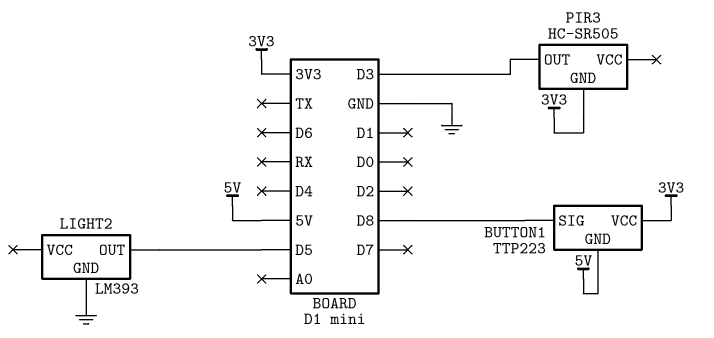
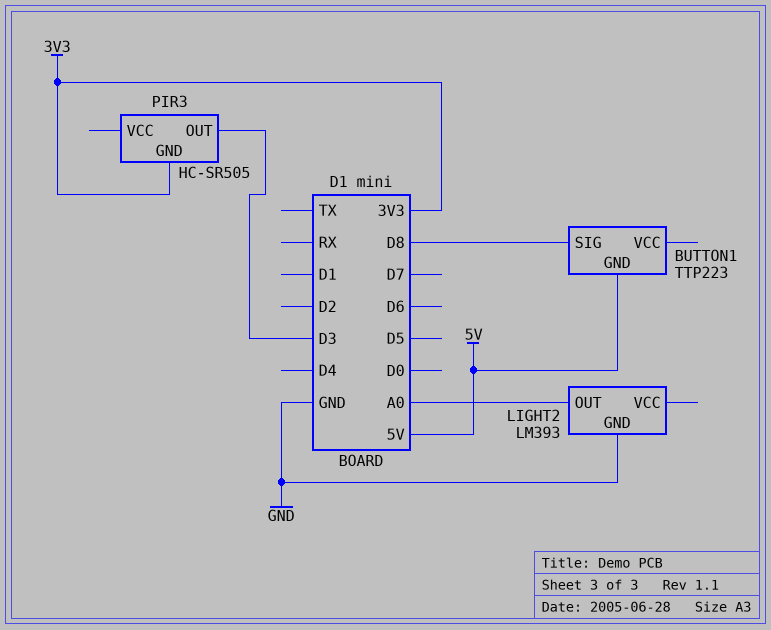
BUTTON1 pin VCC: 3V3 -> none
LIGHT2 pin OUT: D5 -> A0

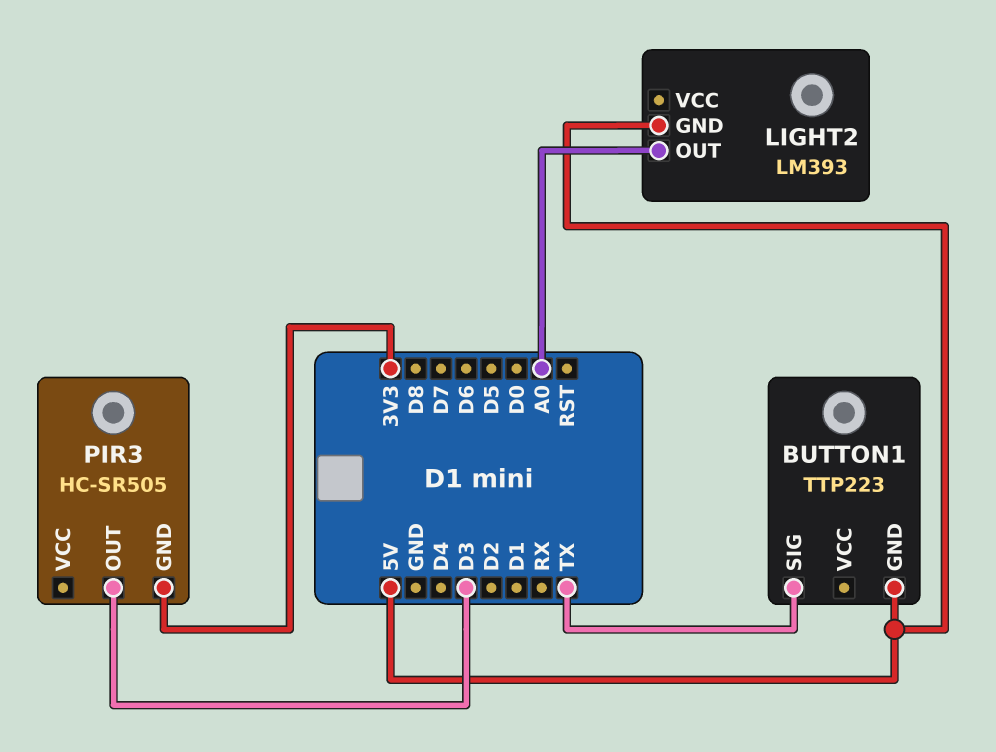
BUTTON1 pin SIG: D8 -> TX
LIGHT2 pin GND: GND -> 5V

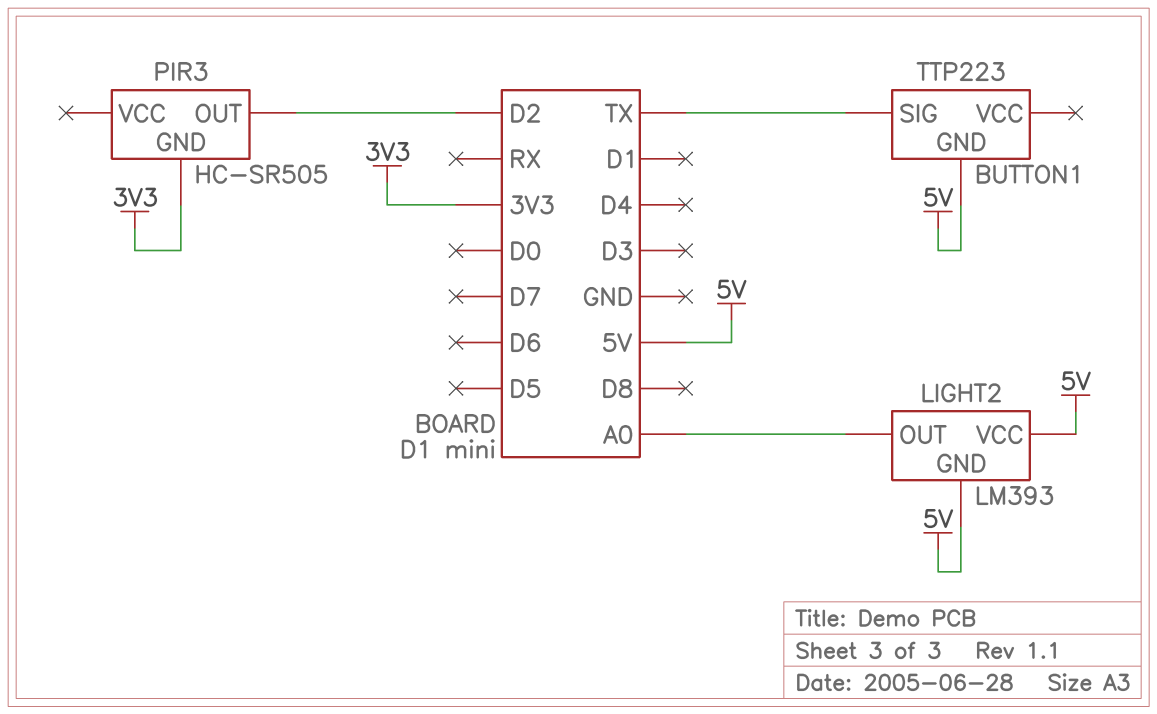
LIGHT2 pin VCC: none -> 5V
PIR3 pin OUT: D3 -> D2

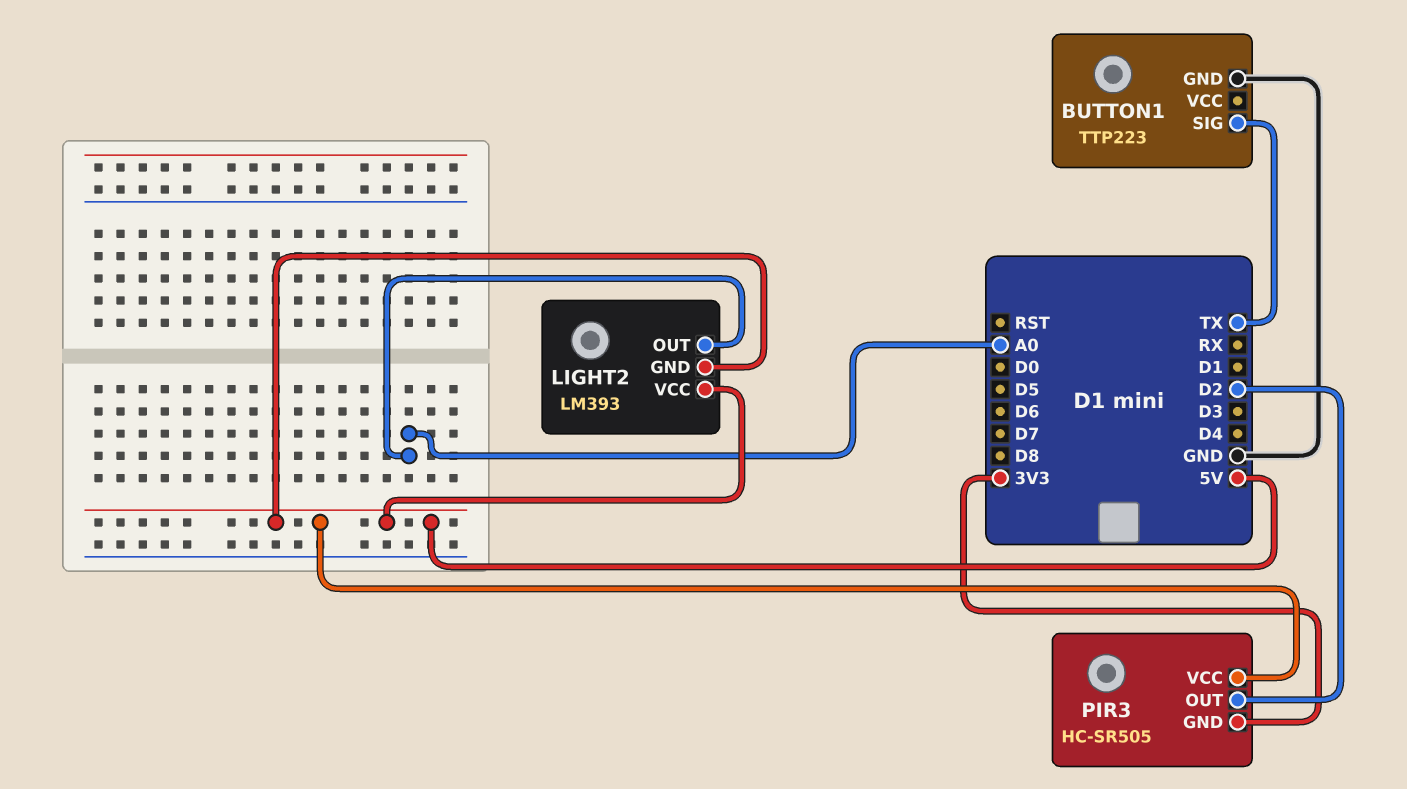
BUTTON1 pin GND: 5V -> GND
PIR3 pin VCC: none -> 5V

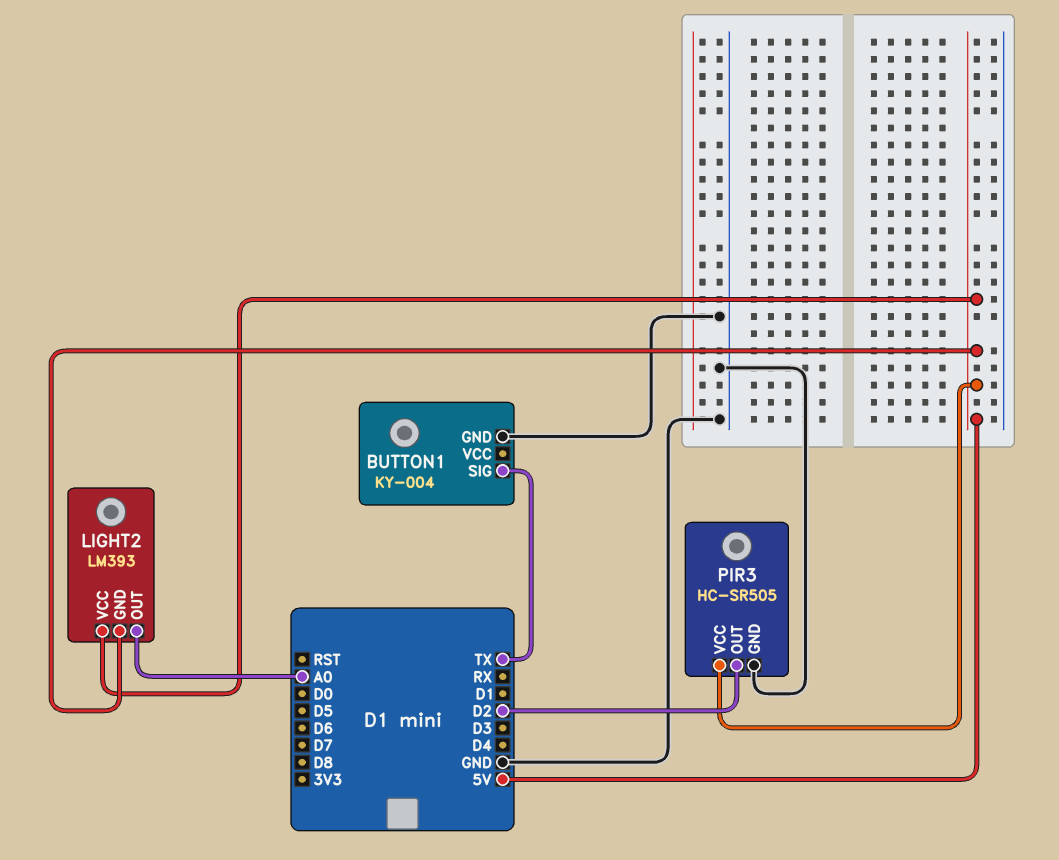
BUTTON1: TTP223 -> KY-004
PIR3 pin GND: 3V3 -> GND

